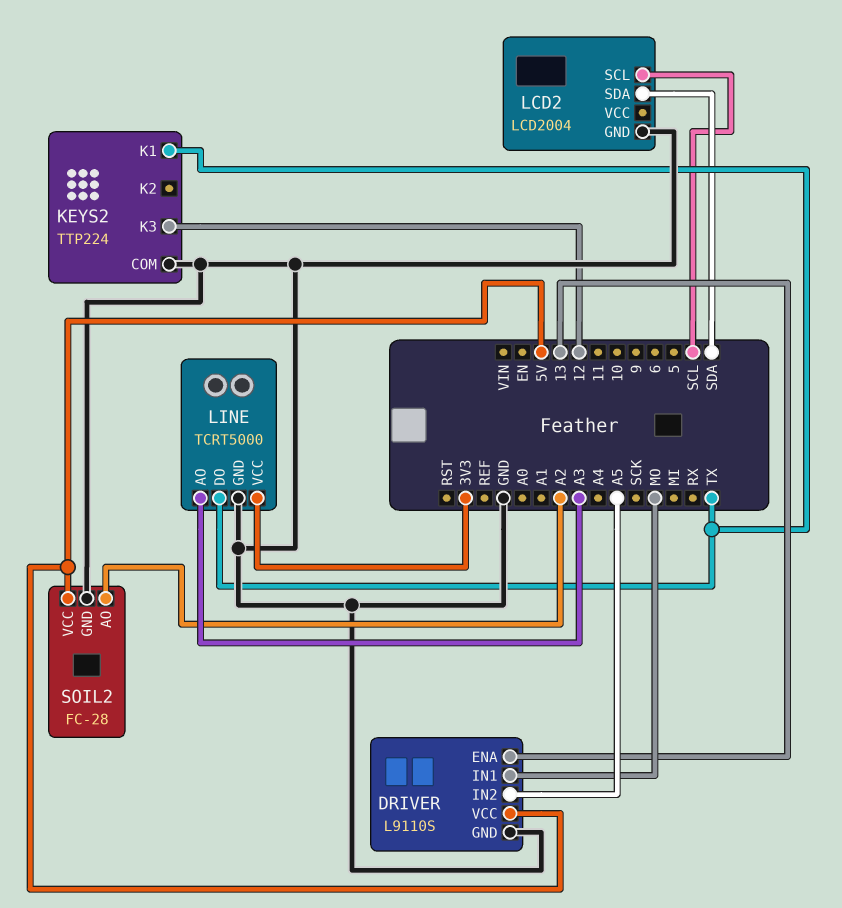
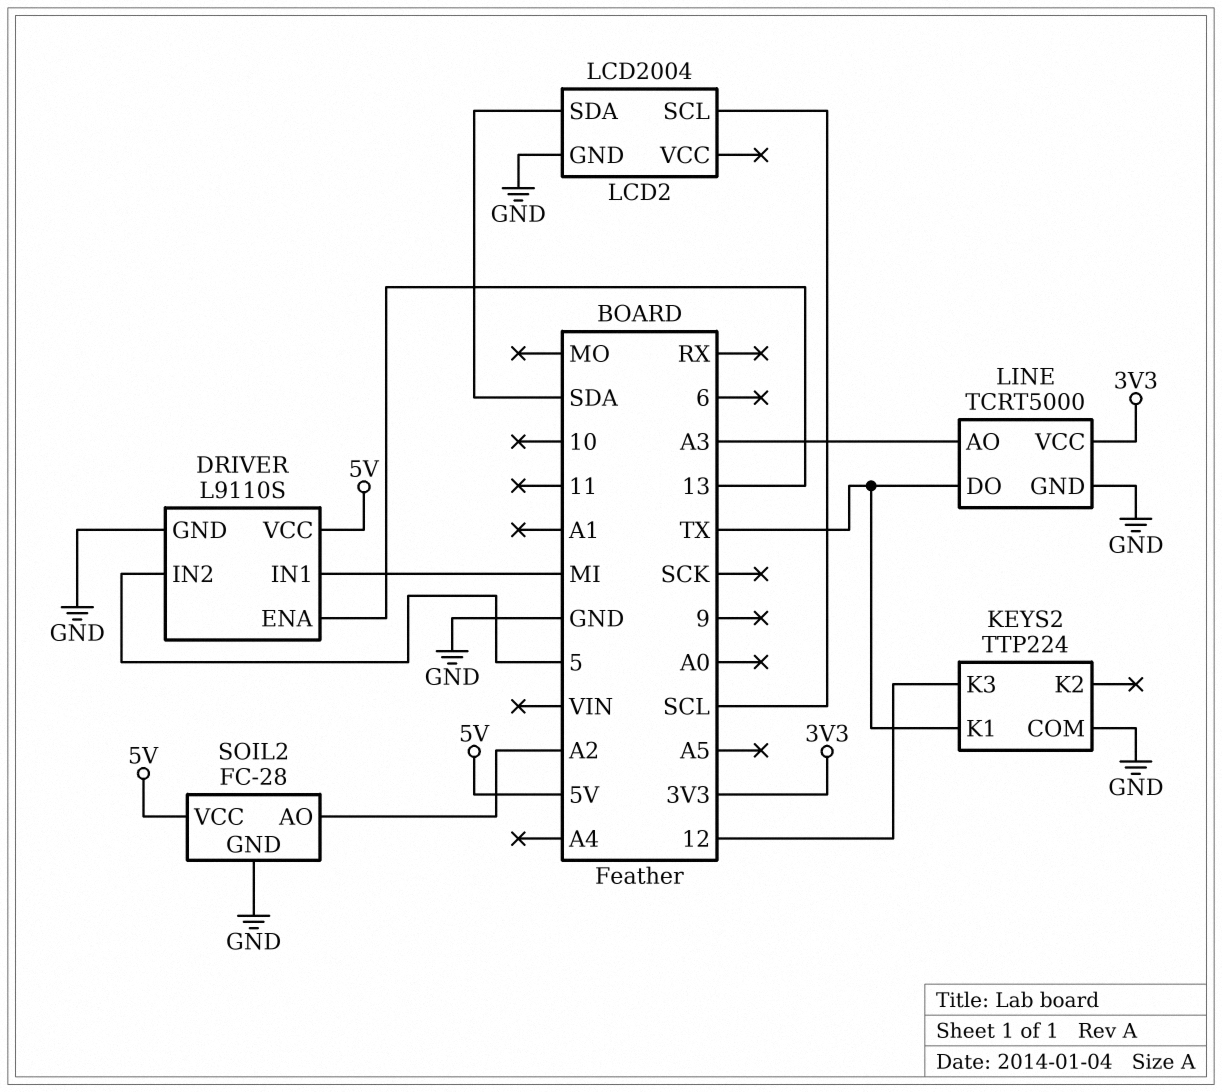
DRIVER pin IN1: MO -> MI
DRIVER pin IN2: A5 -> 5

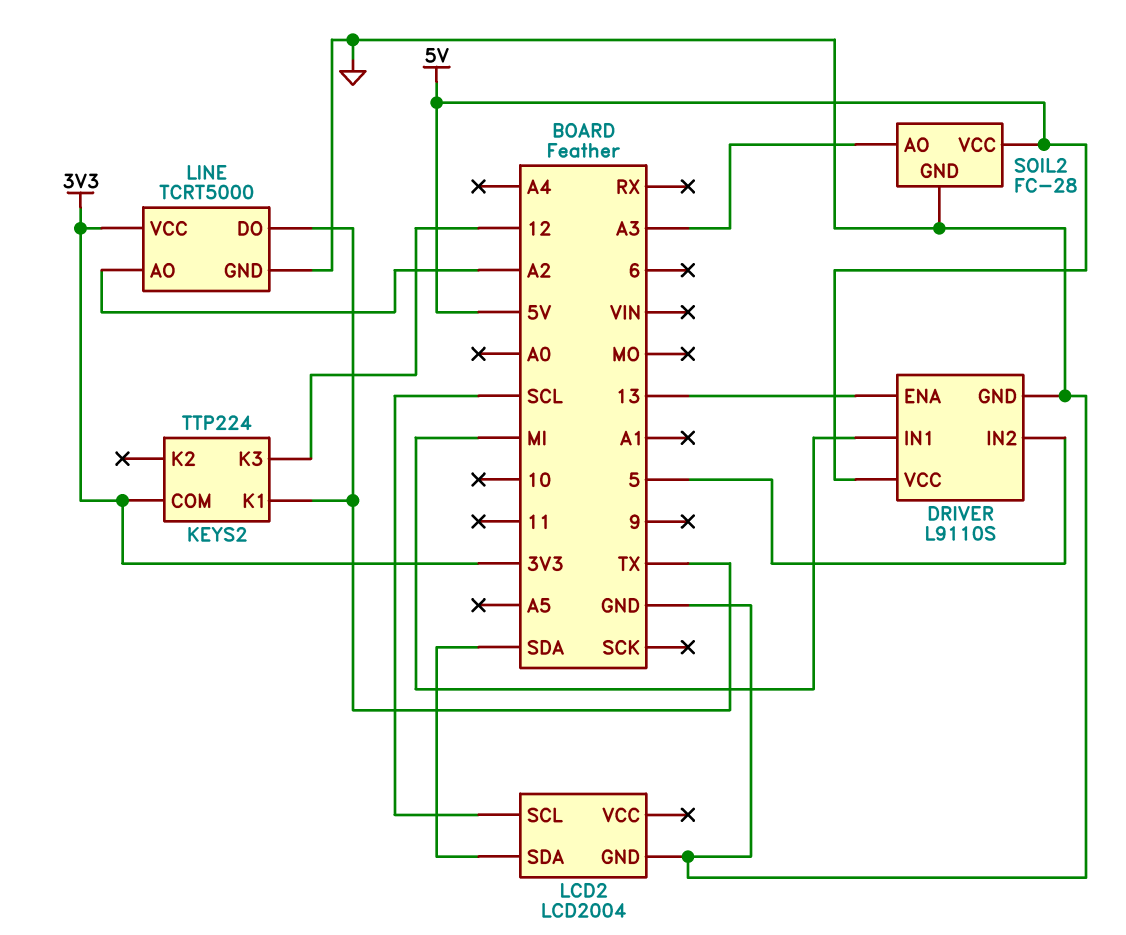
KEYS2 pin COM: GND -> 3V3
LINE pin AO: A3 -> A2
SOIL2 pin AO: A2 -> A3

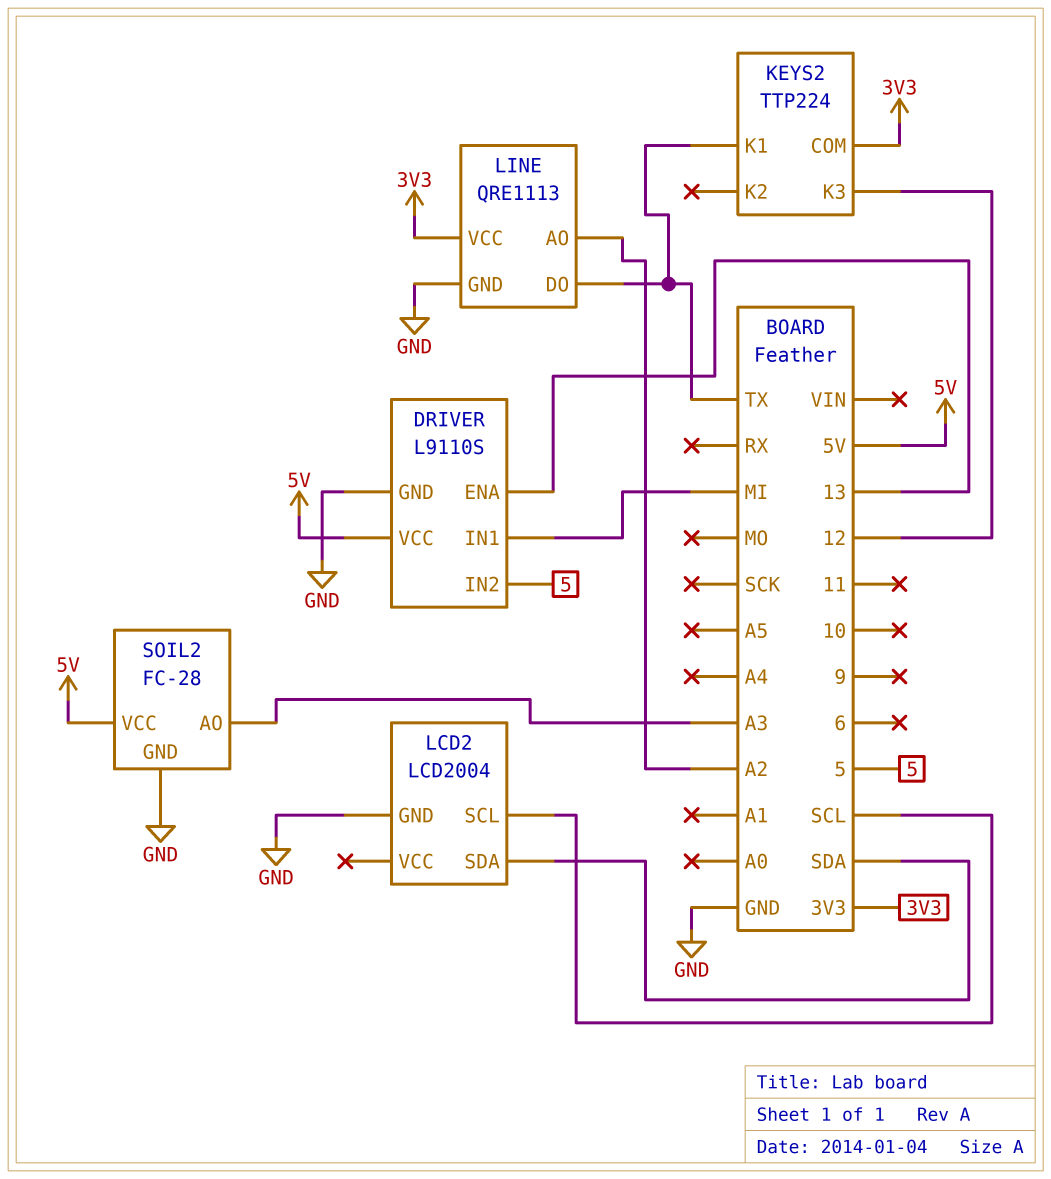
LINE: TCRT5000 -> QRE1113

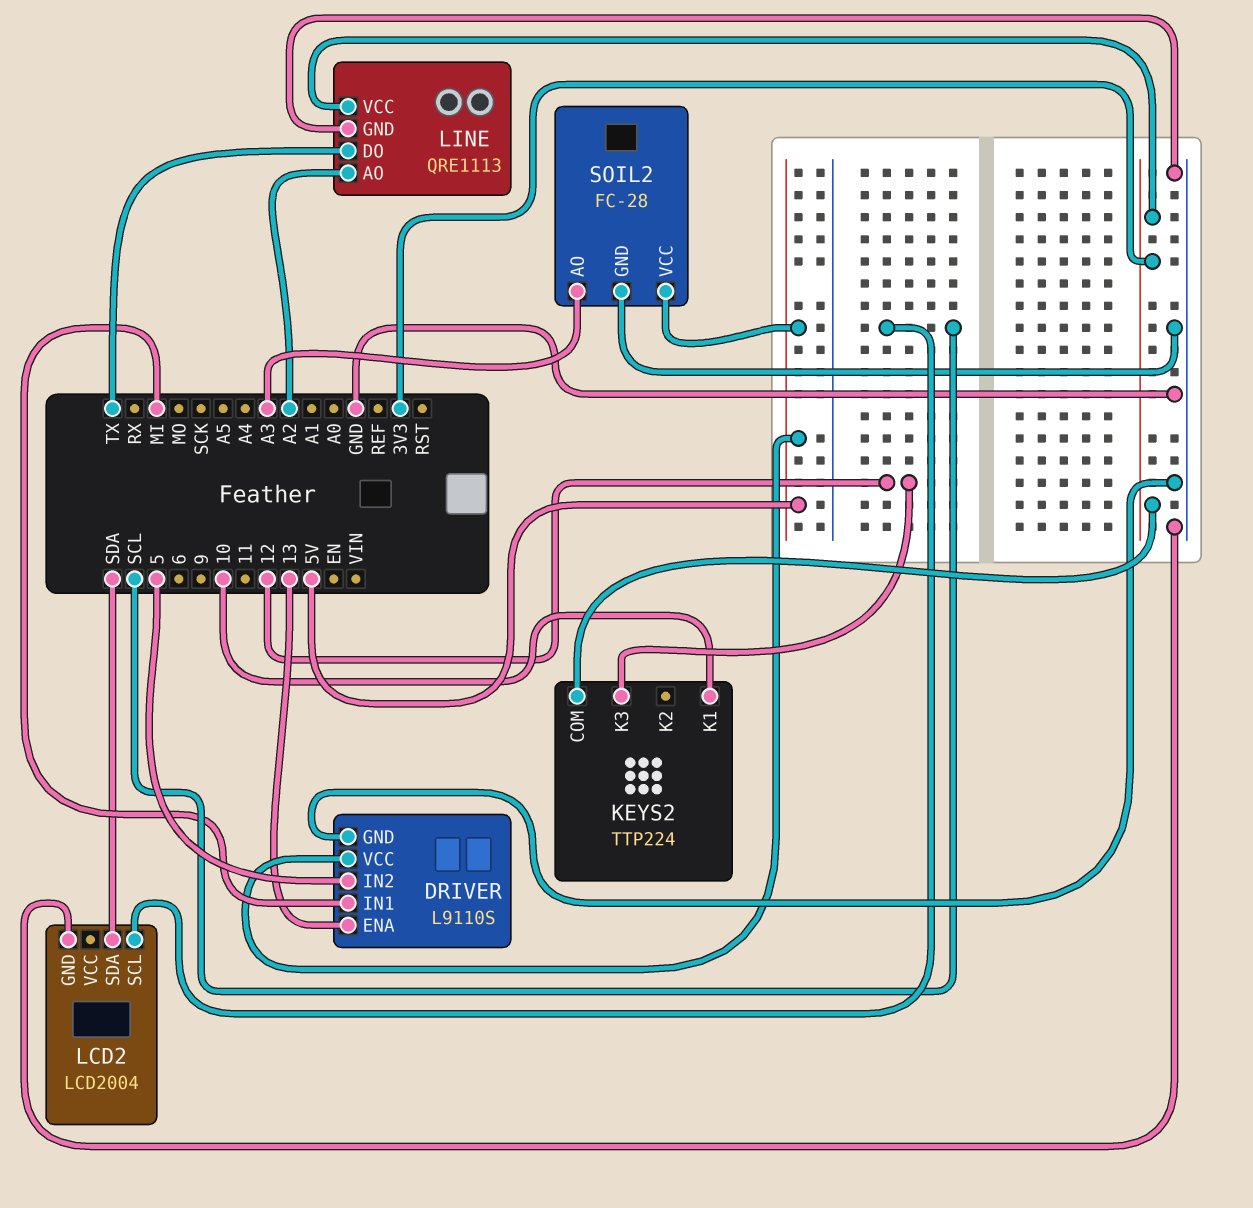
KEYS2 pin K1: TX -> 10

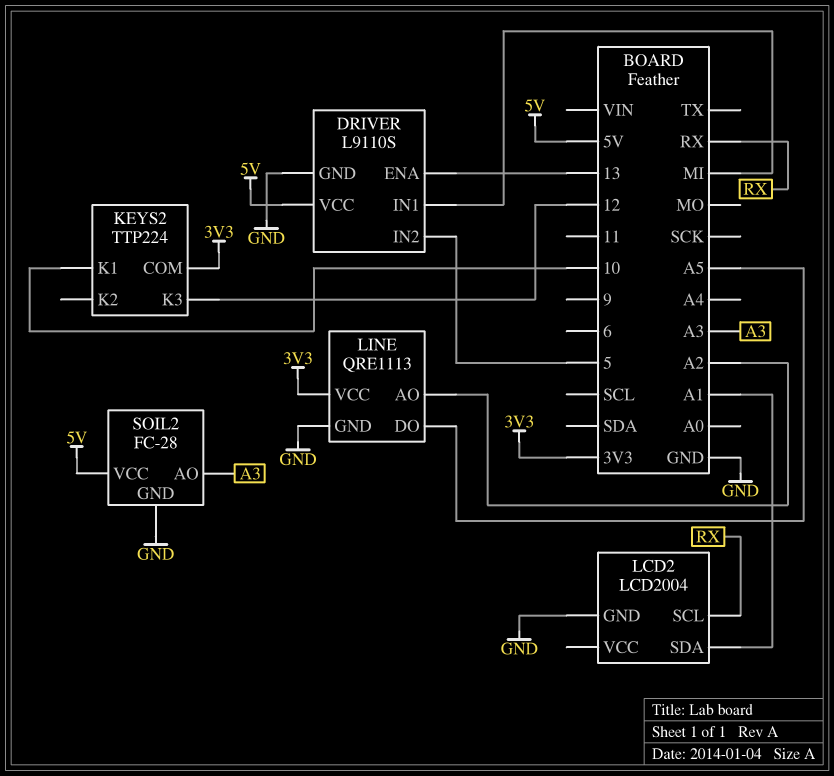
LCD2 pin SCL: SCL -> RX
LCD2 pin SDA: SDA -> A1
LINE pin DO: TX -> A5

